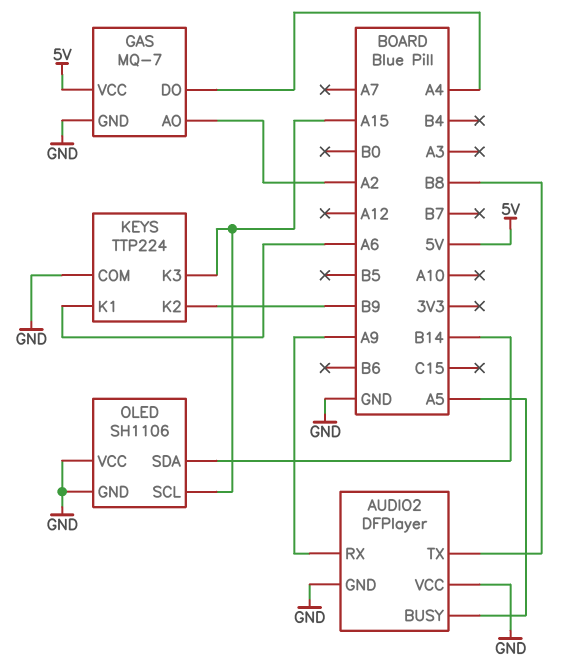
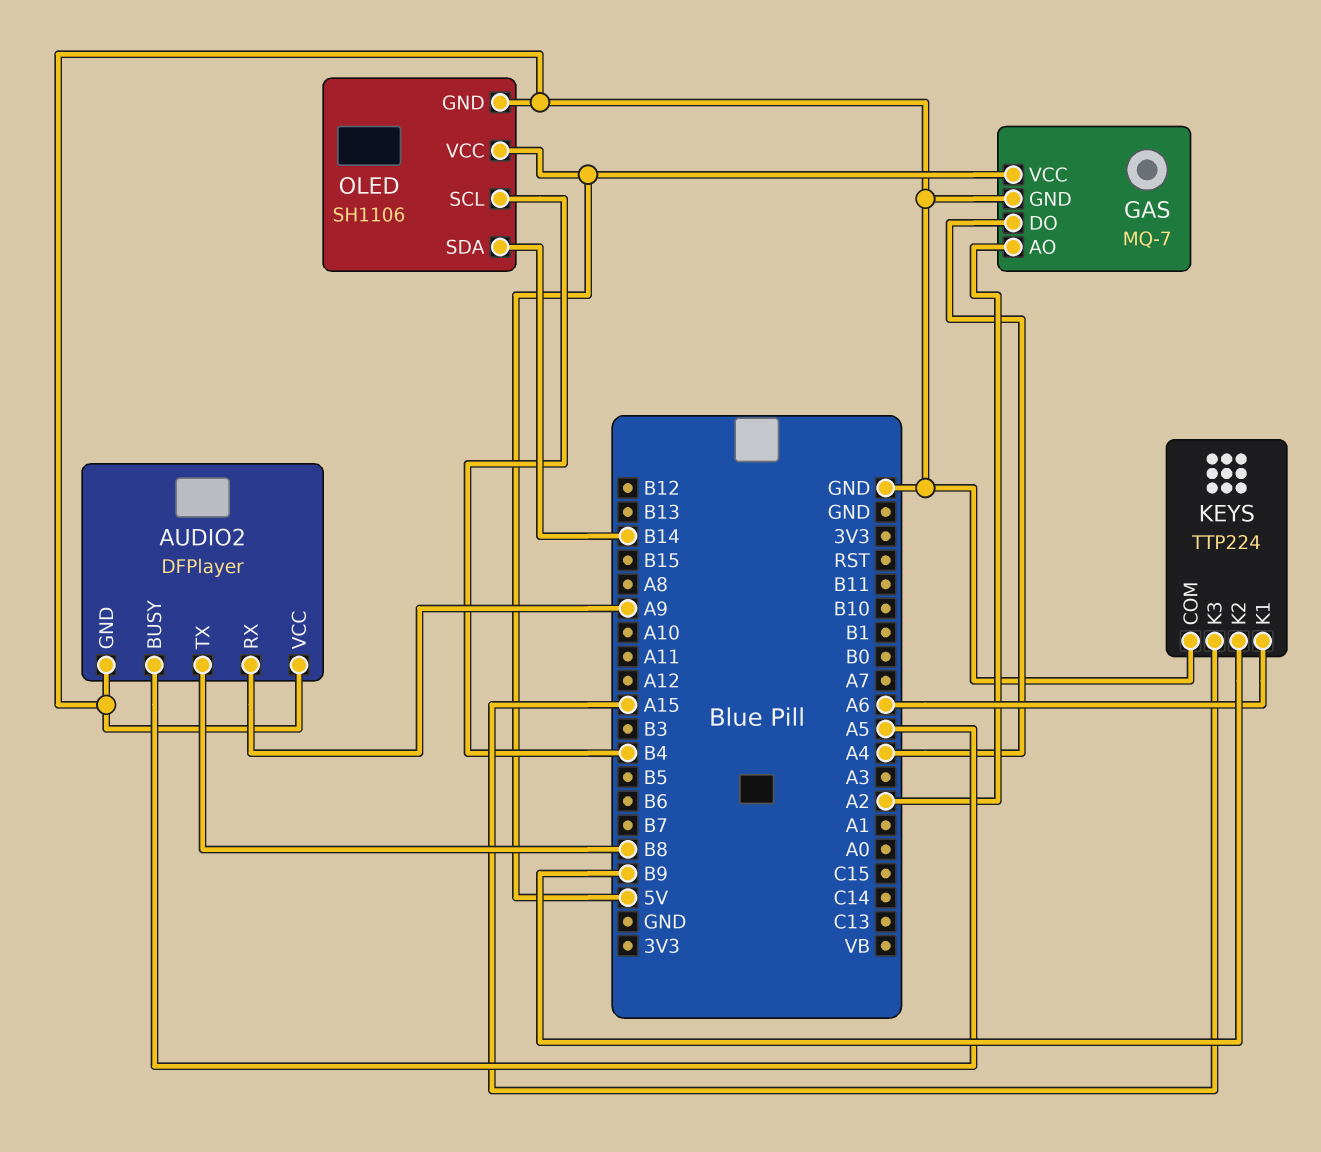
OLED pin SCL: A15 -> B4
OLED pin VCC: GND -> 5V

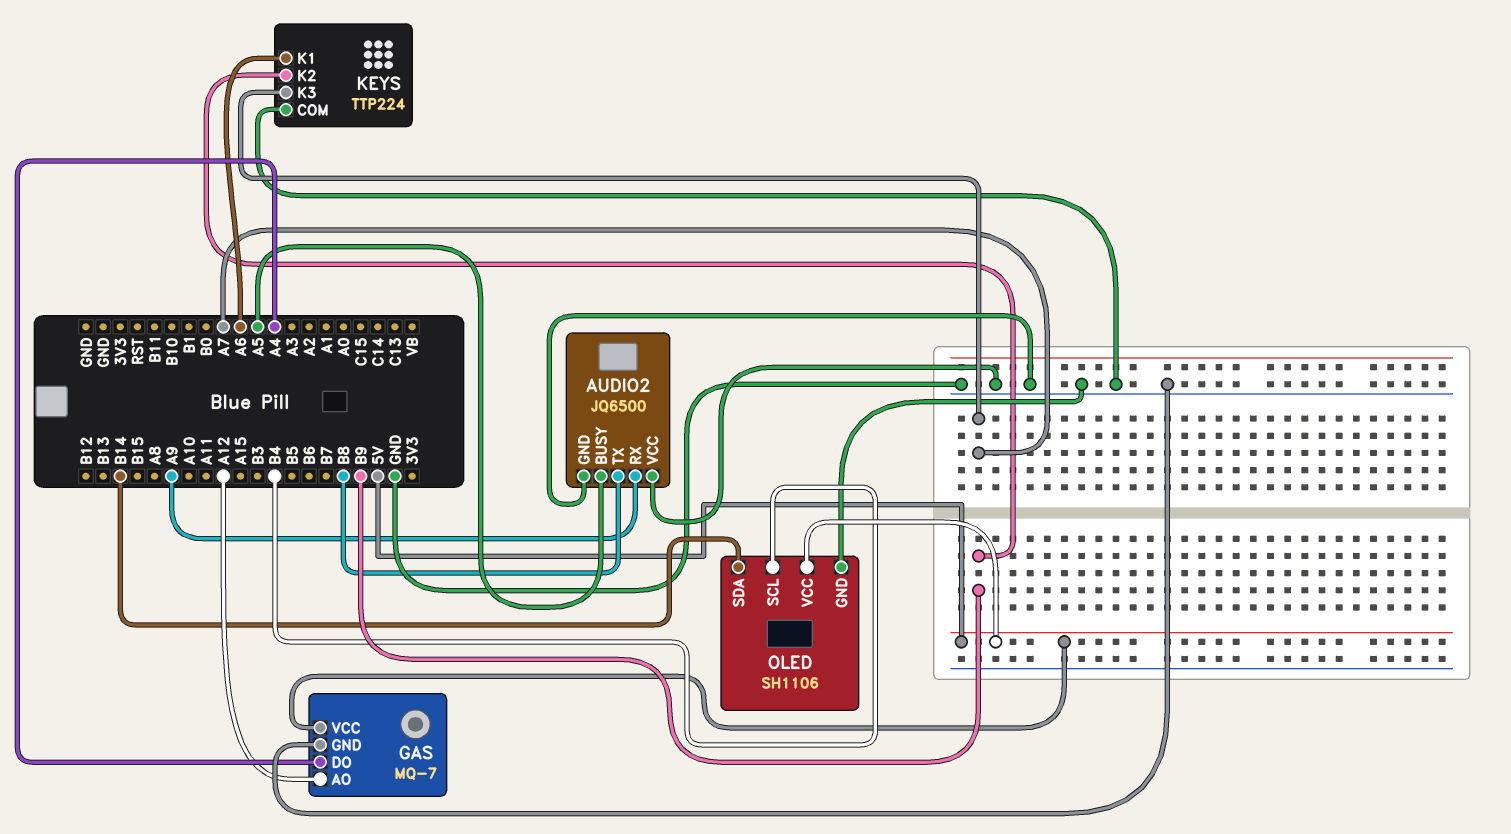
AUDIO2: DFPlayer -> JQ6500
GAS pin AO: A2 -> A12
KEYS pin K3: A15 -> A7

